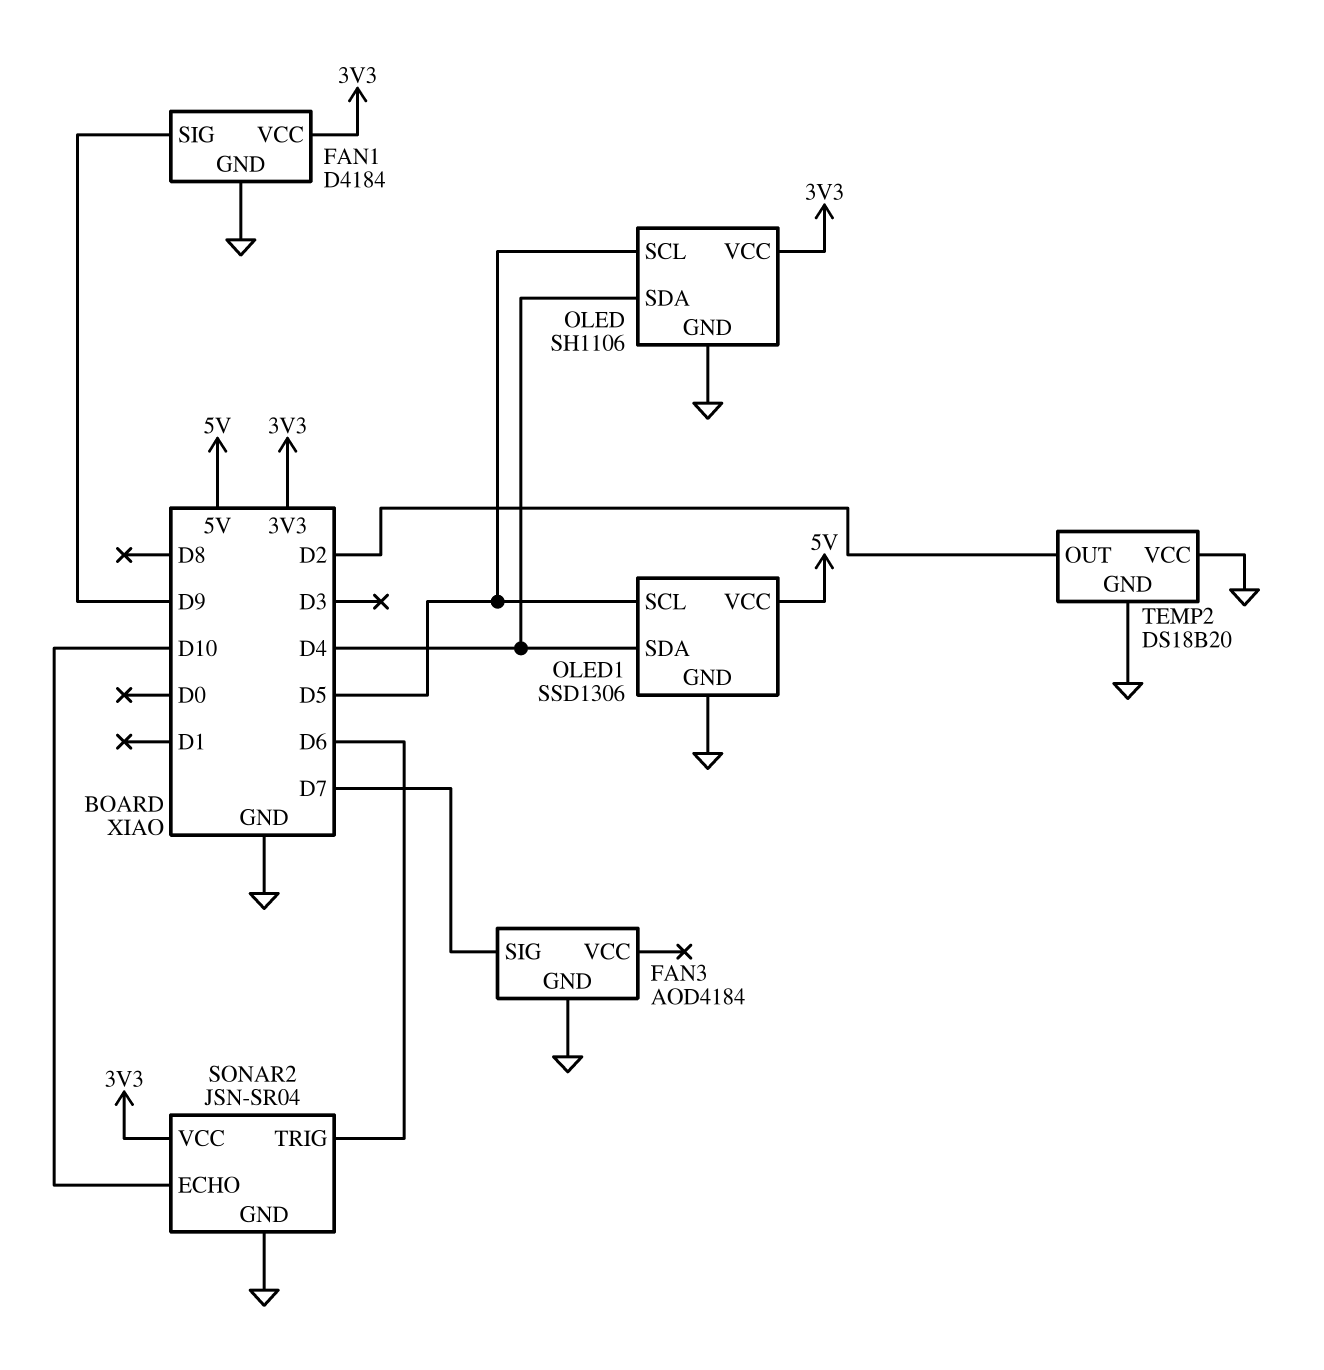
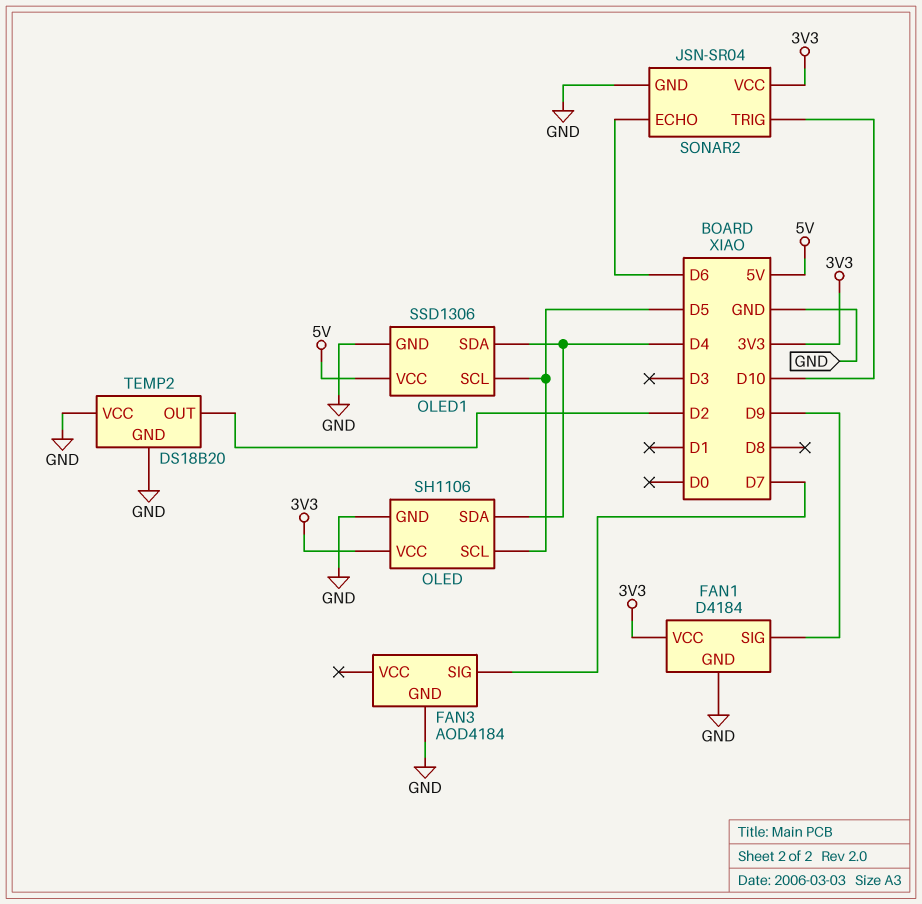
SONAR2 pin ECHO: D10 -> D6
SONAR2 pin TRIG: D6 -> D10

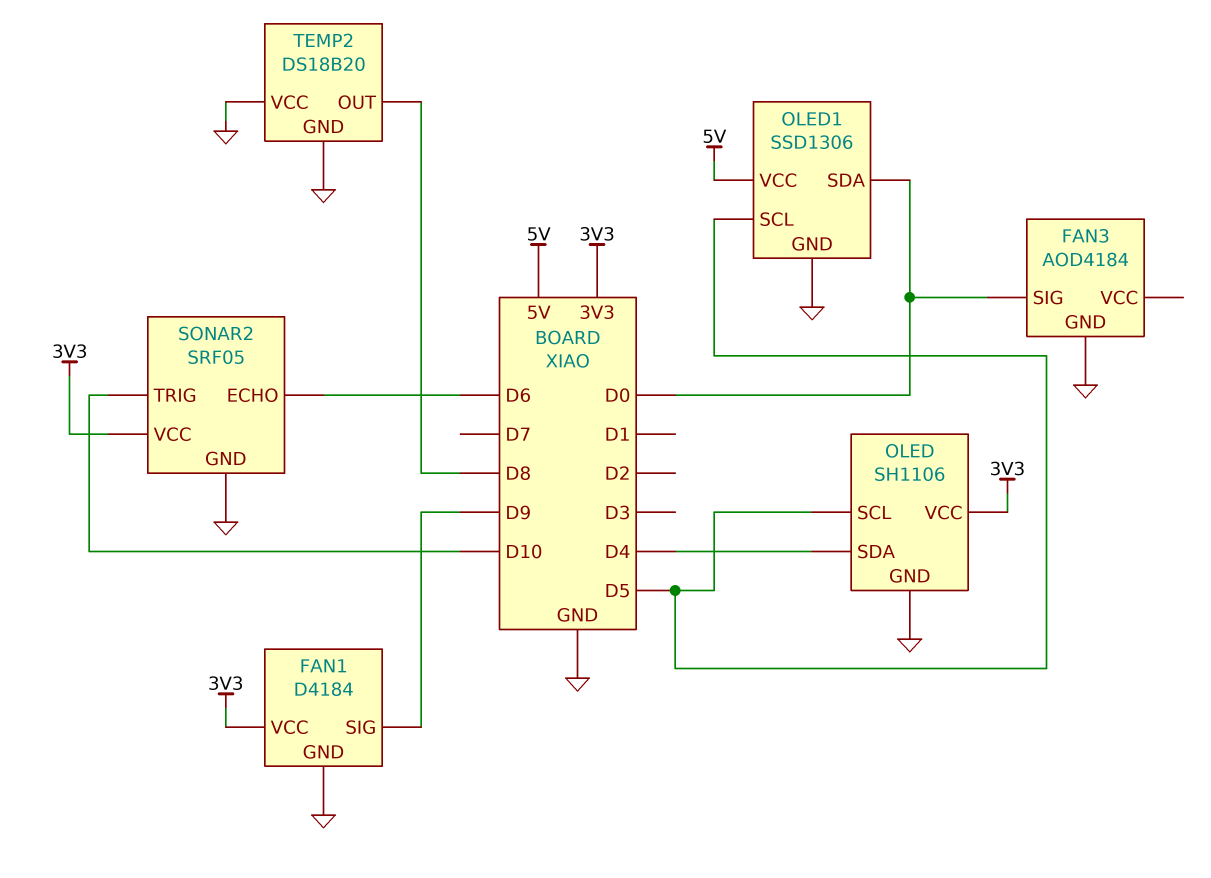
FAN3 pin SIG: D7 -> D0
OLED1 pin SDA: D4 -> D0
SONAR2: JSN-SR04 -> SRF05
TEMP2 pin OUT: D2 -> D8

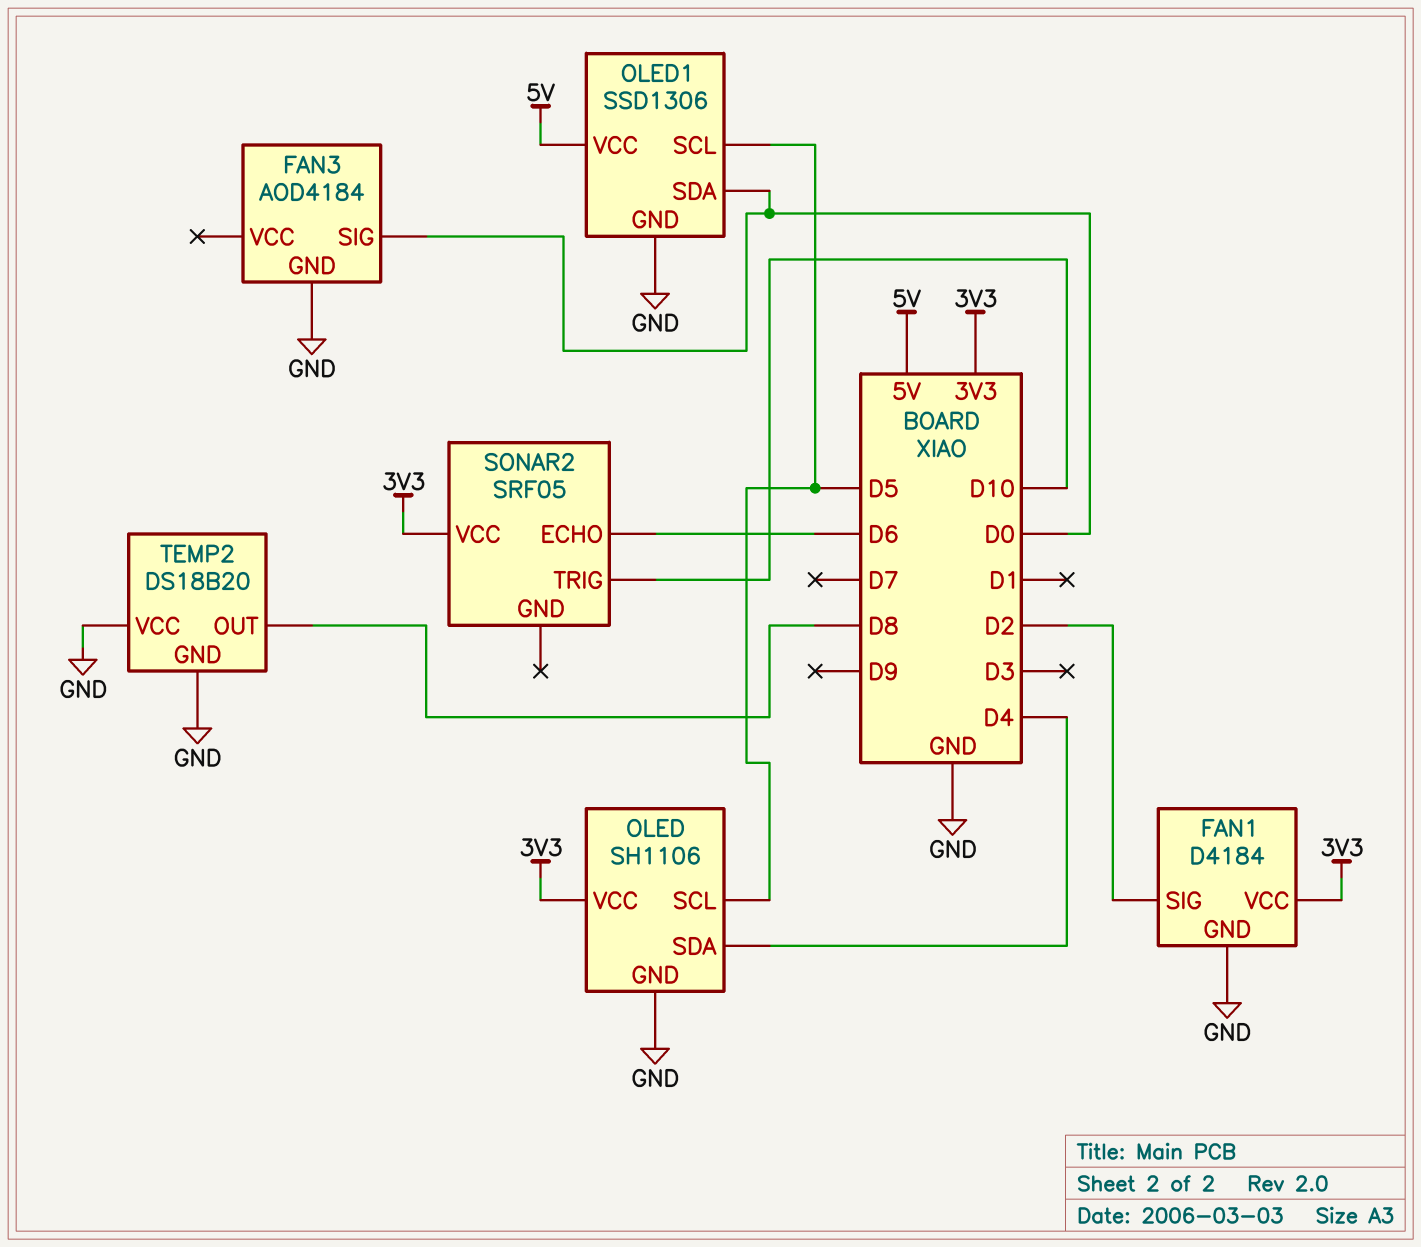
FAN1 pin SIG: D9 -> D2
SONAR2 pin GND: GND -> none

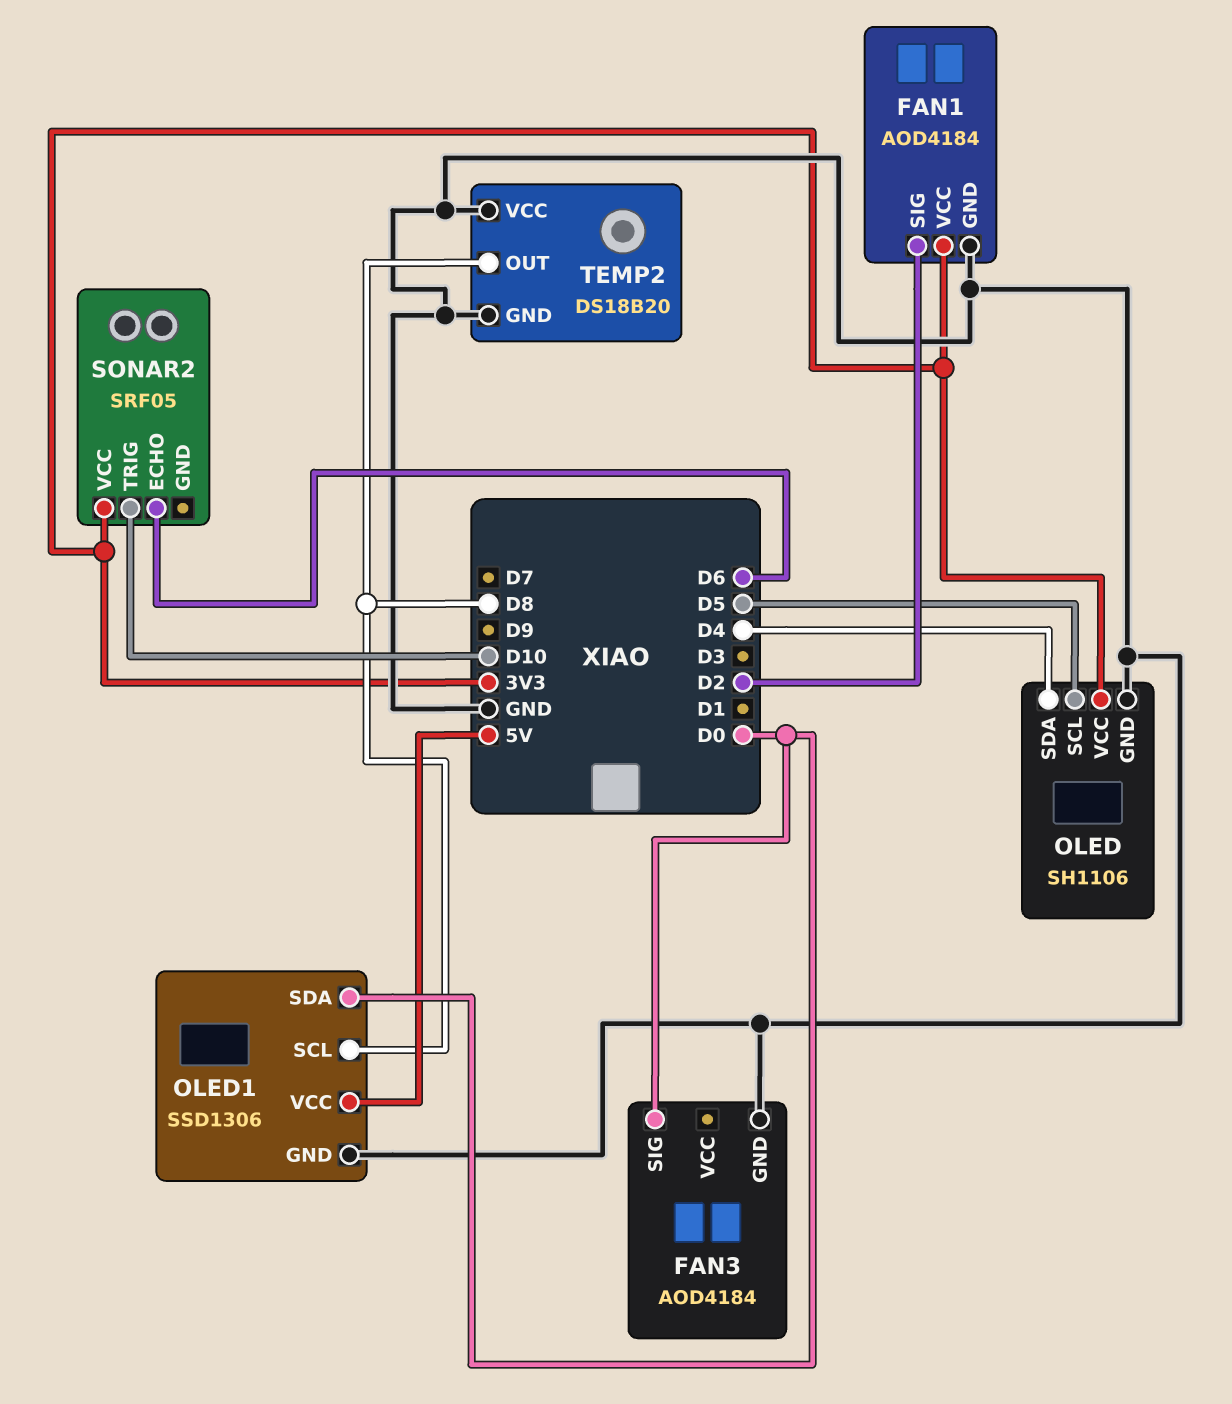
FAN1: D4184 -> AOD4184
OLED1 pin SCL: D5 -> D8

